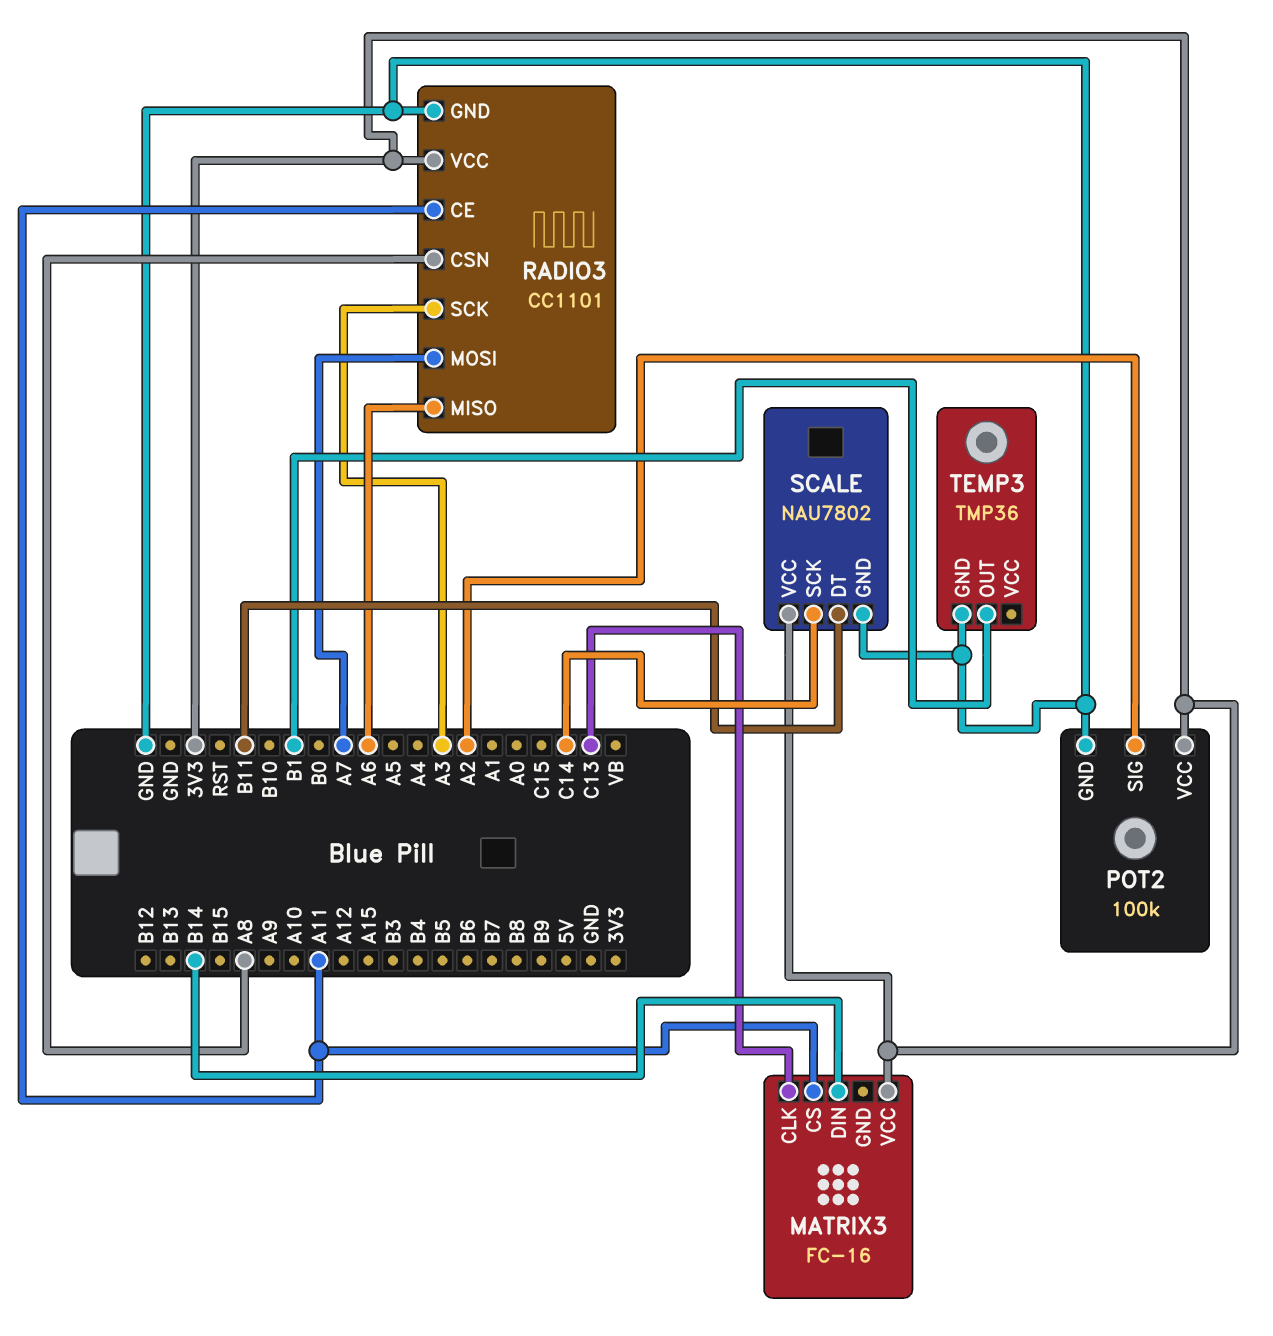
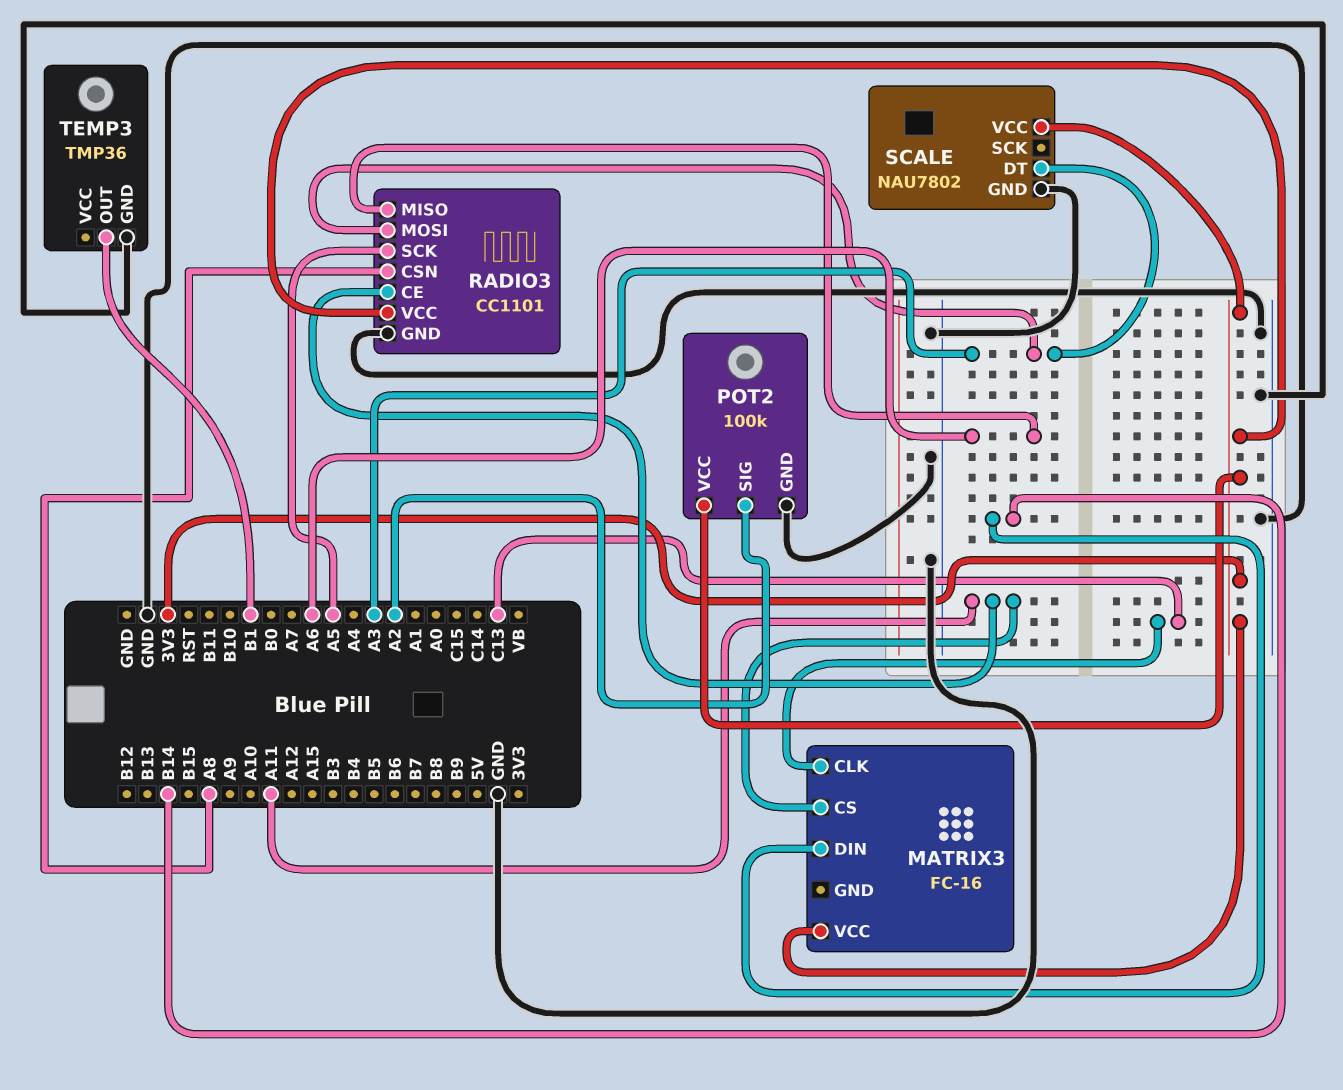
RADIO3 pin MOSI: A7 -> A3
RADIO3 pin SCK: A3 -> A5
SCALE pin DT: B11 -> A3
SCALE pin SCK: C14 -> none

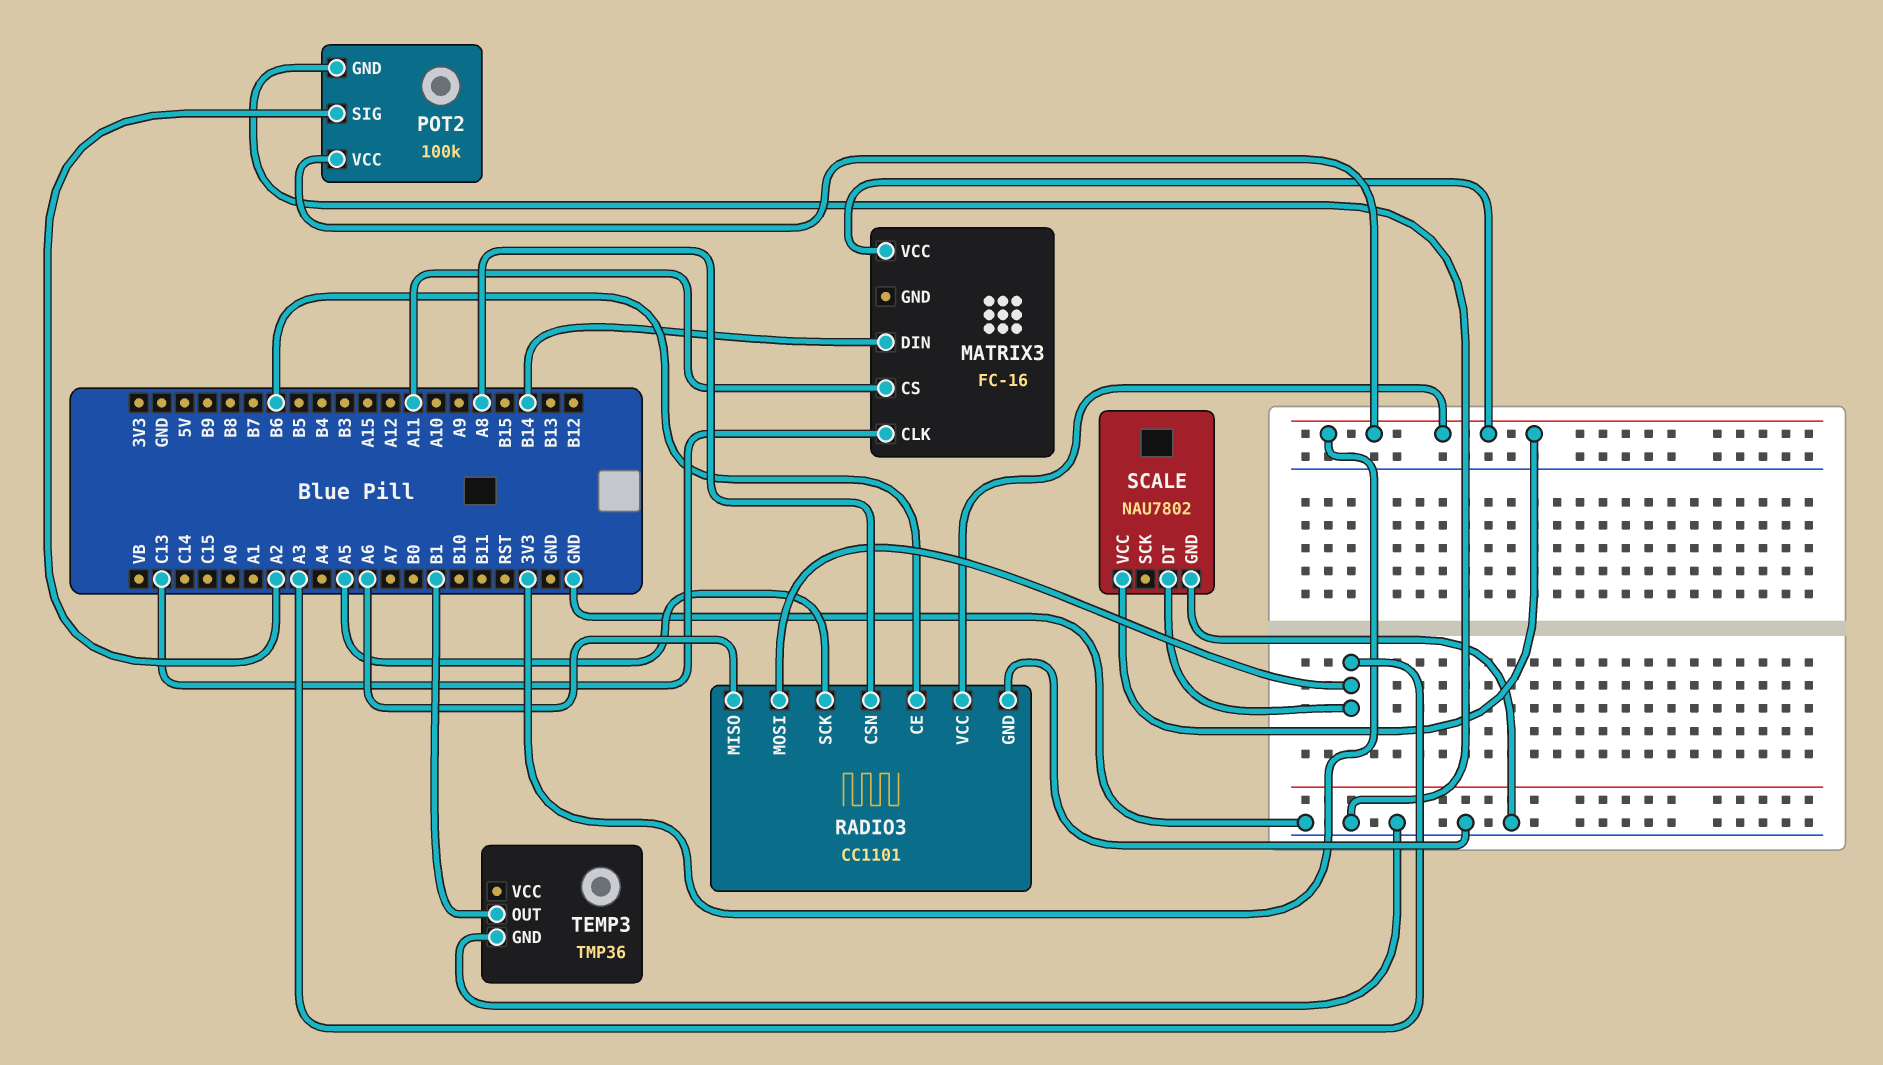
RADIO3 pin CE: A11 -> B6

